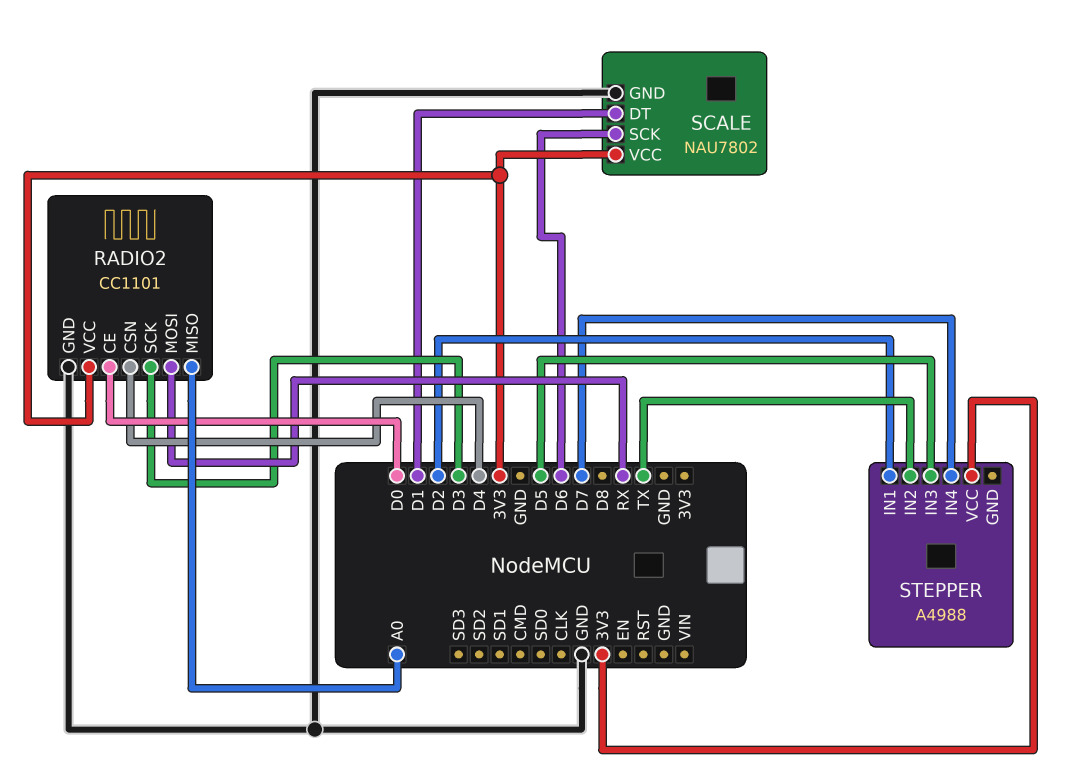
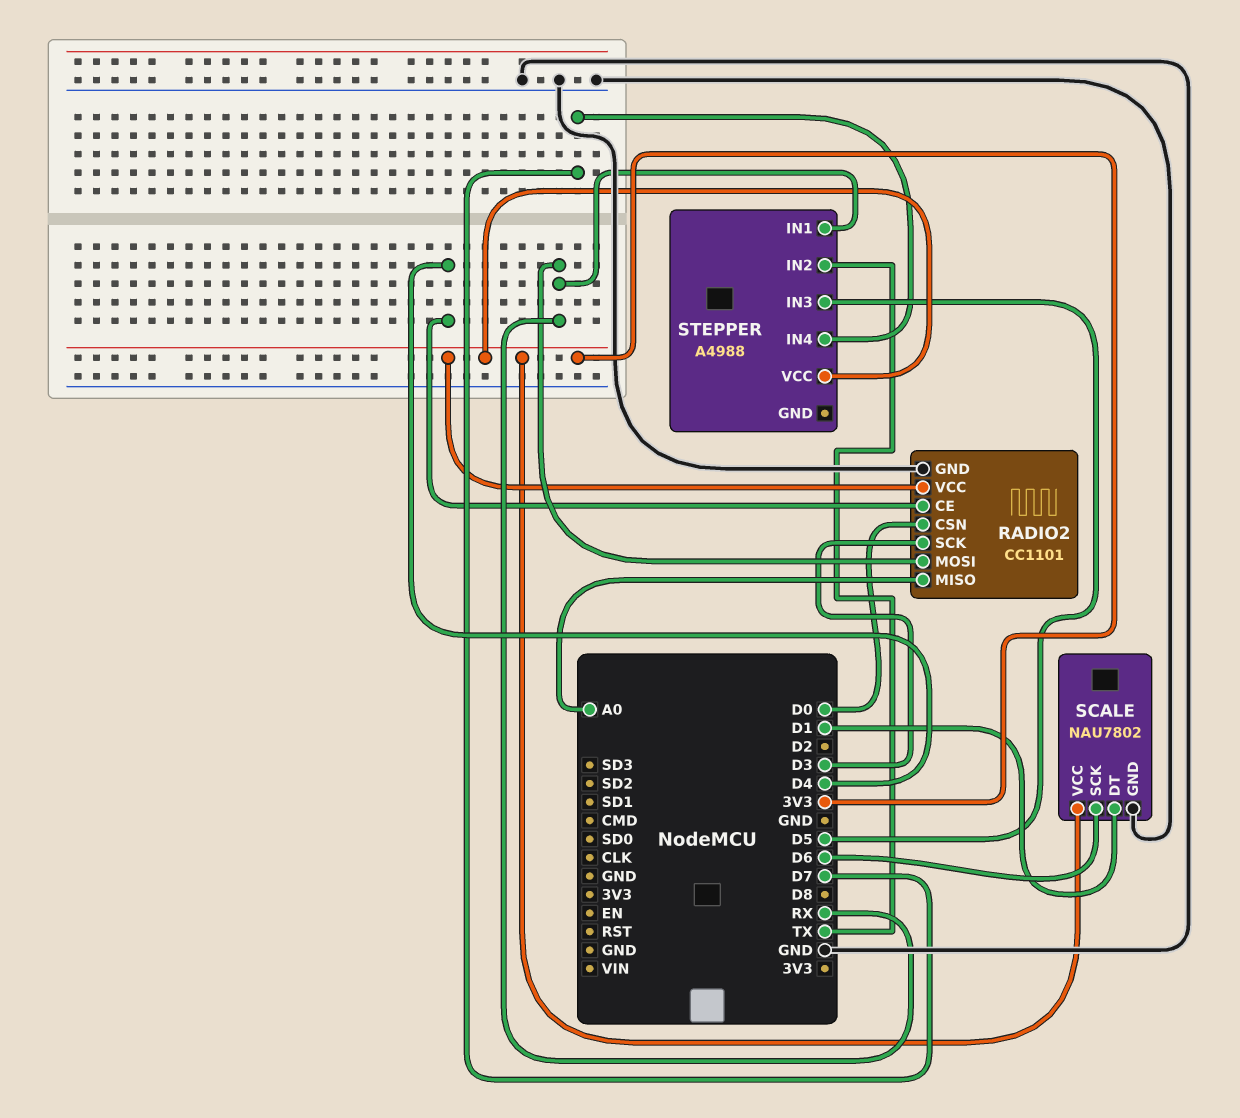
RADIO2 pin CE: D0 -> D4
RADIO2 pin CSN: D4 -> D0
STEPPER pin IN1: D2 -> RX

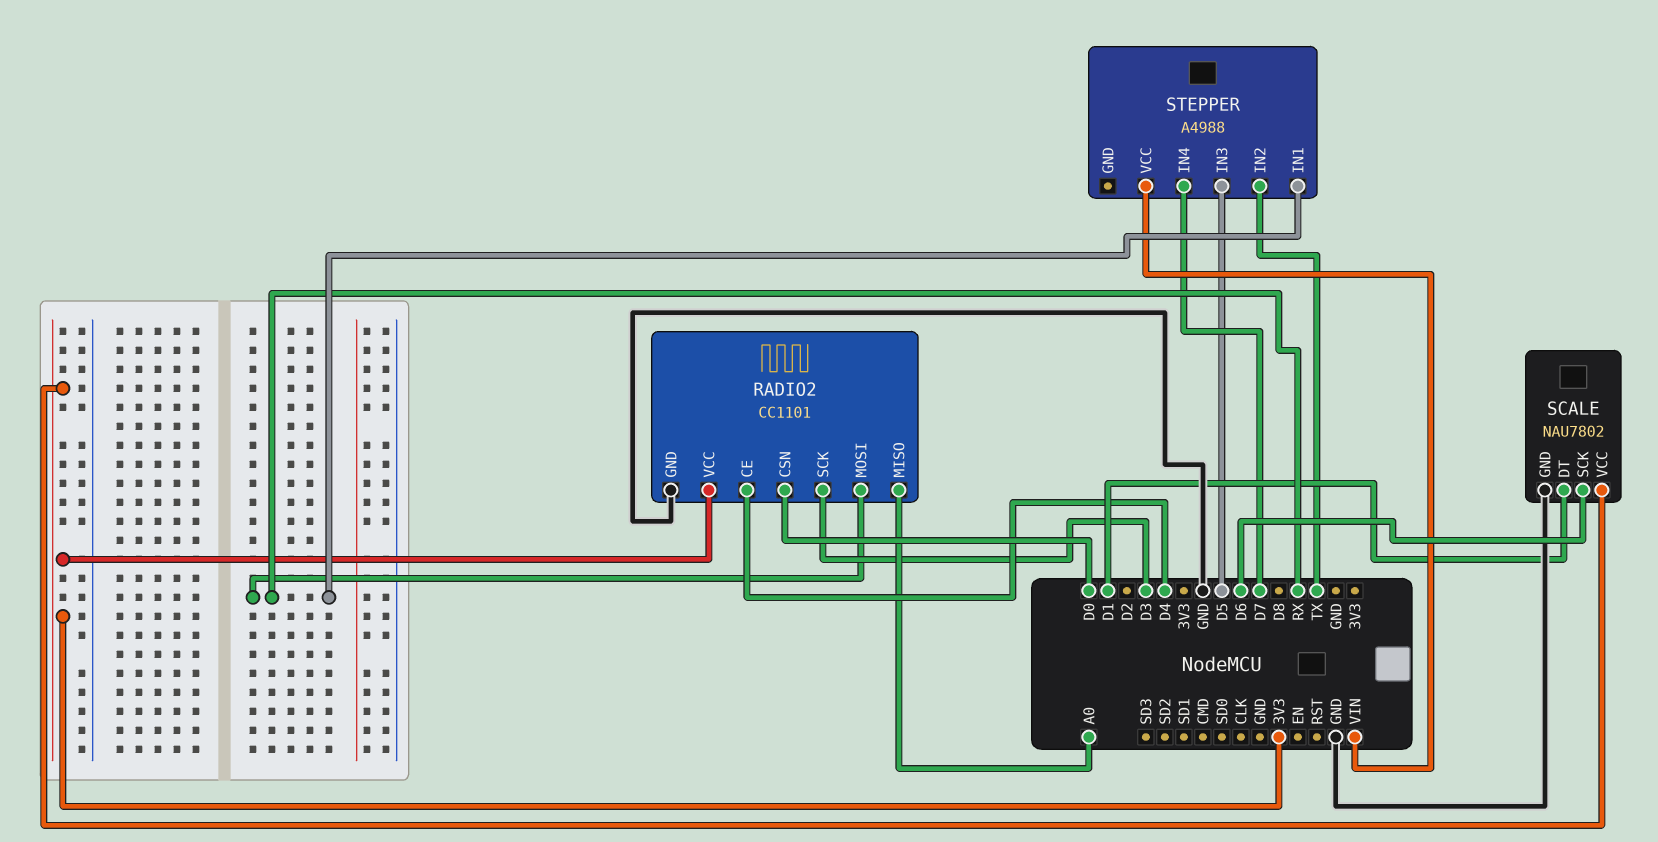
STEPPER pin VCC: 3V3 -> VIN

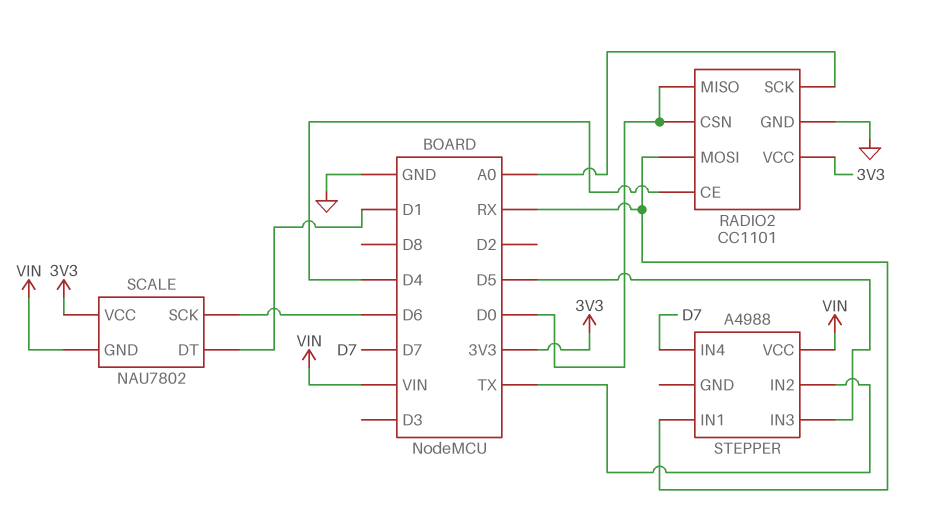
RADIO2 pin MISO: A0 -> D0
RADIO2 pin SCK: D3 -> A0
SCALE pin GND: GND -> VIN

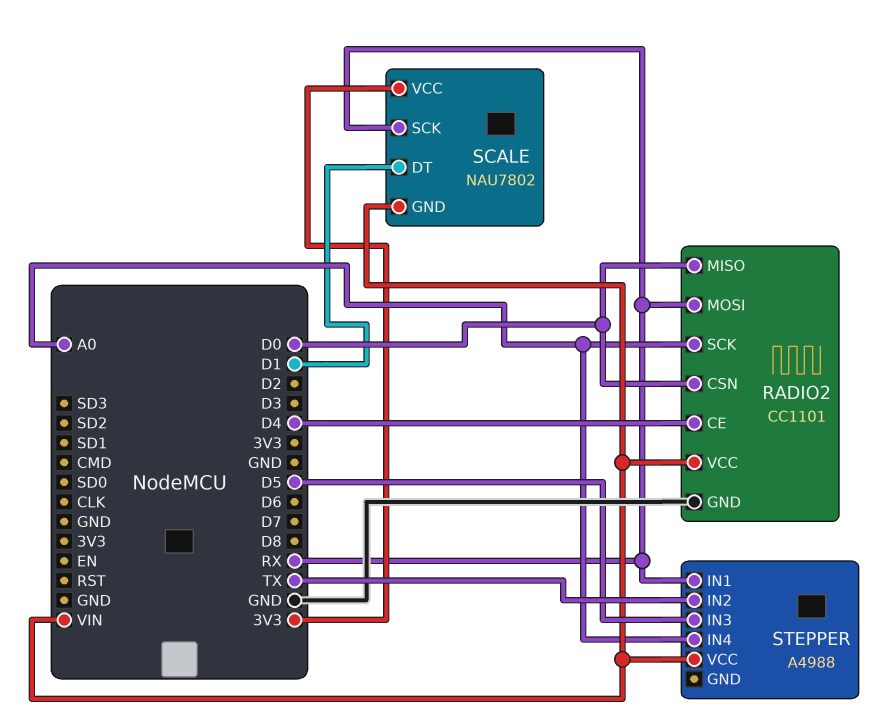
RADIO2 pin VCC: 3V3 -> VIN
SCALE pin SCK: D6 -> RX
STEPPER pin IN4: D7 -> A0

